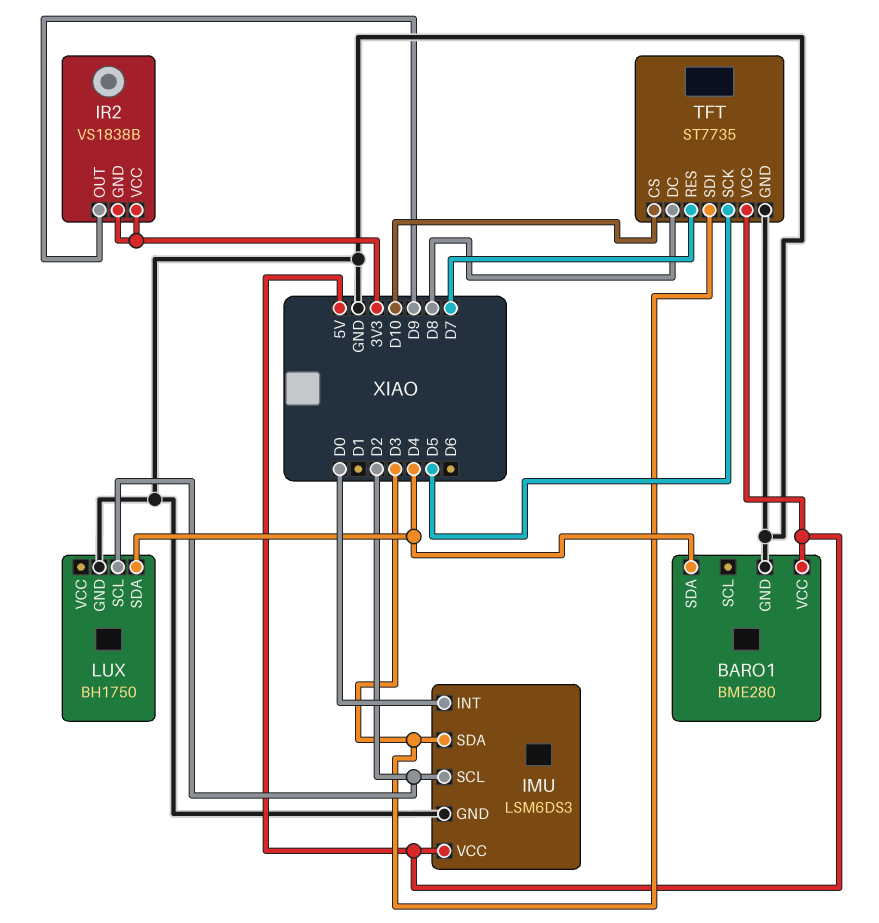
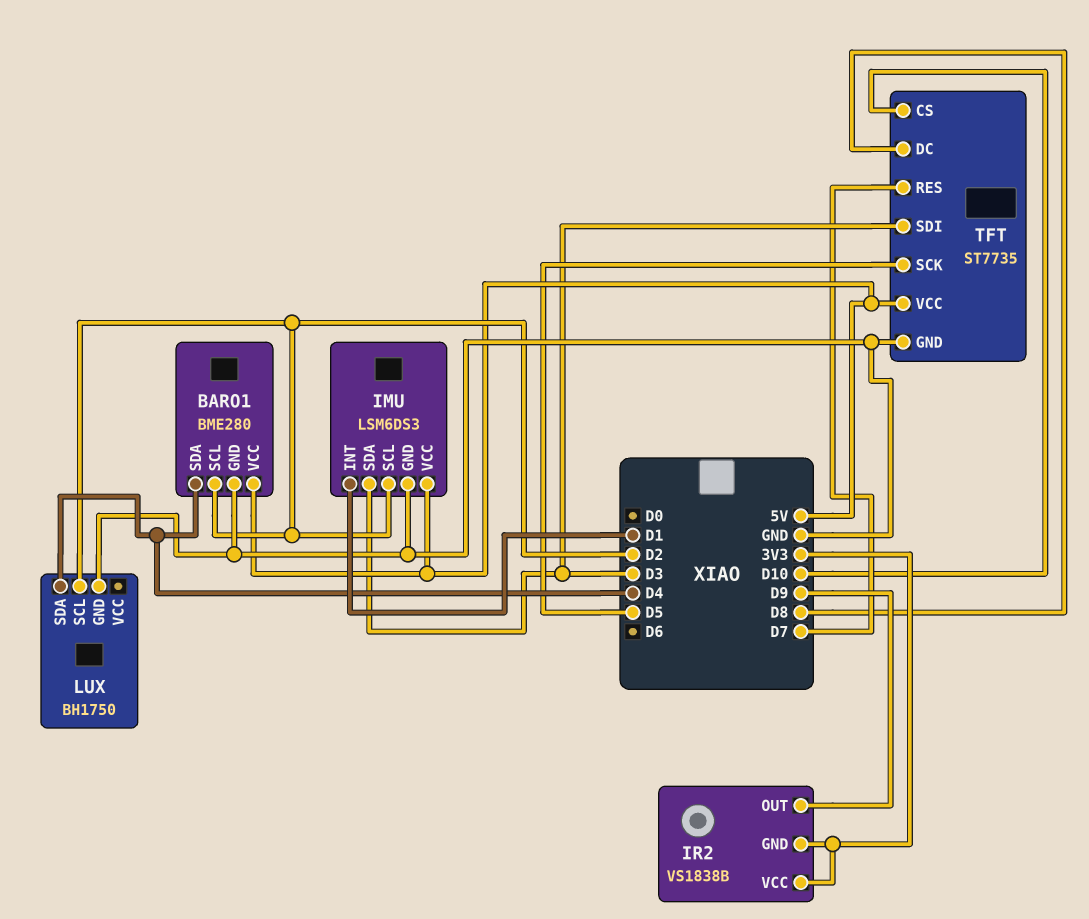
BARO1 pin SCL: none -> D2
IMU pin INT: D0 -> D1

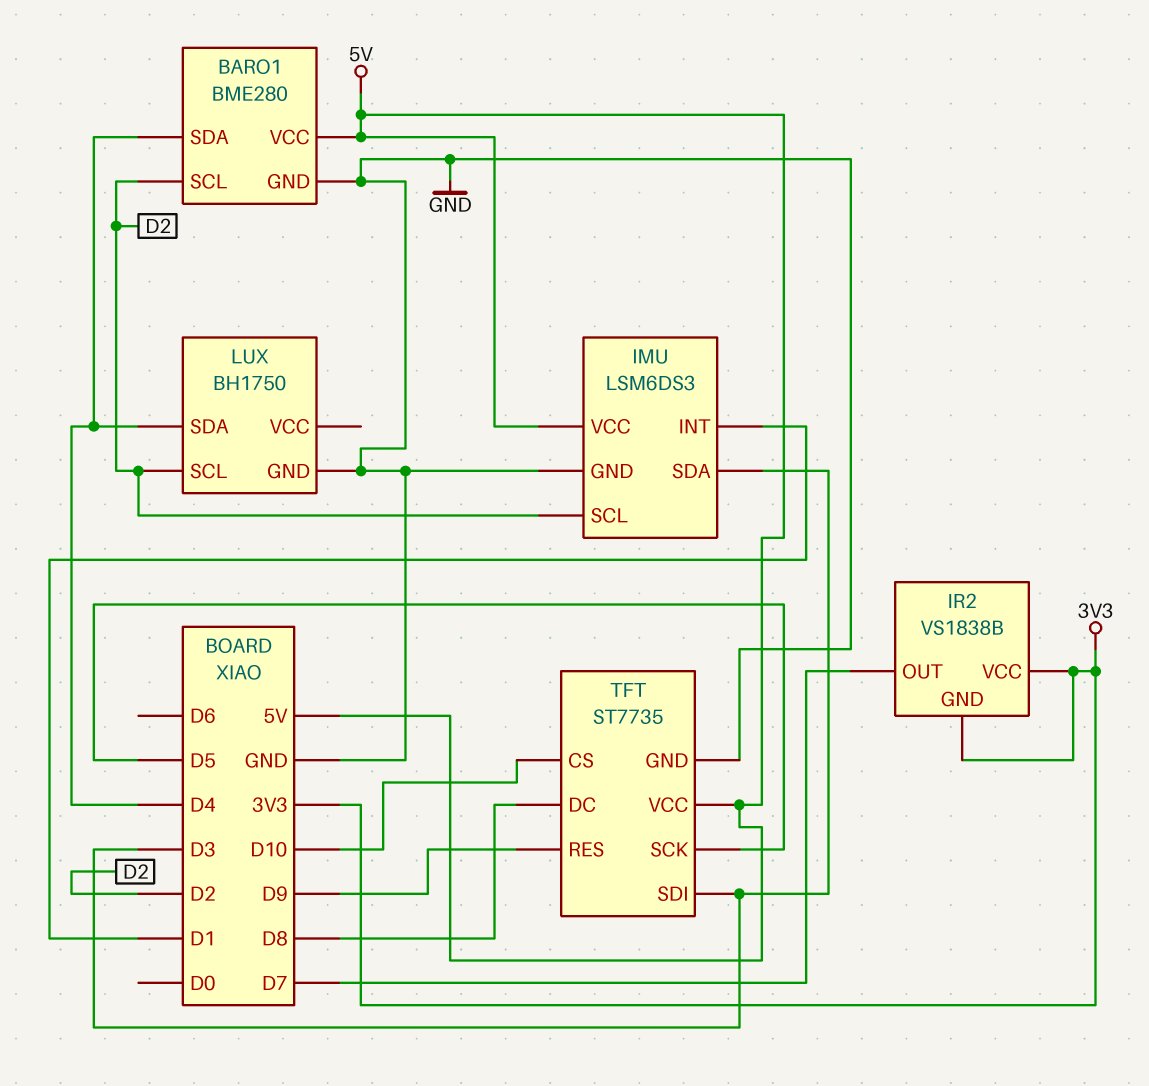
IR2 pin OUT: D9 -> D7
TFT pin RES: D7 -> D9

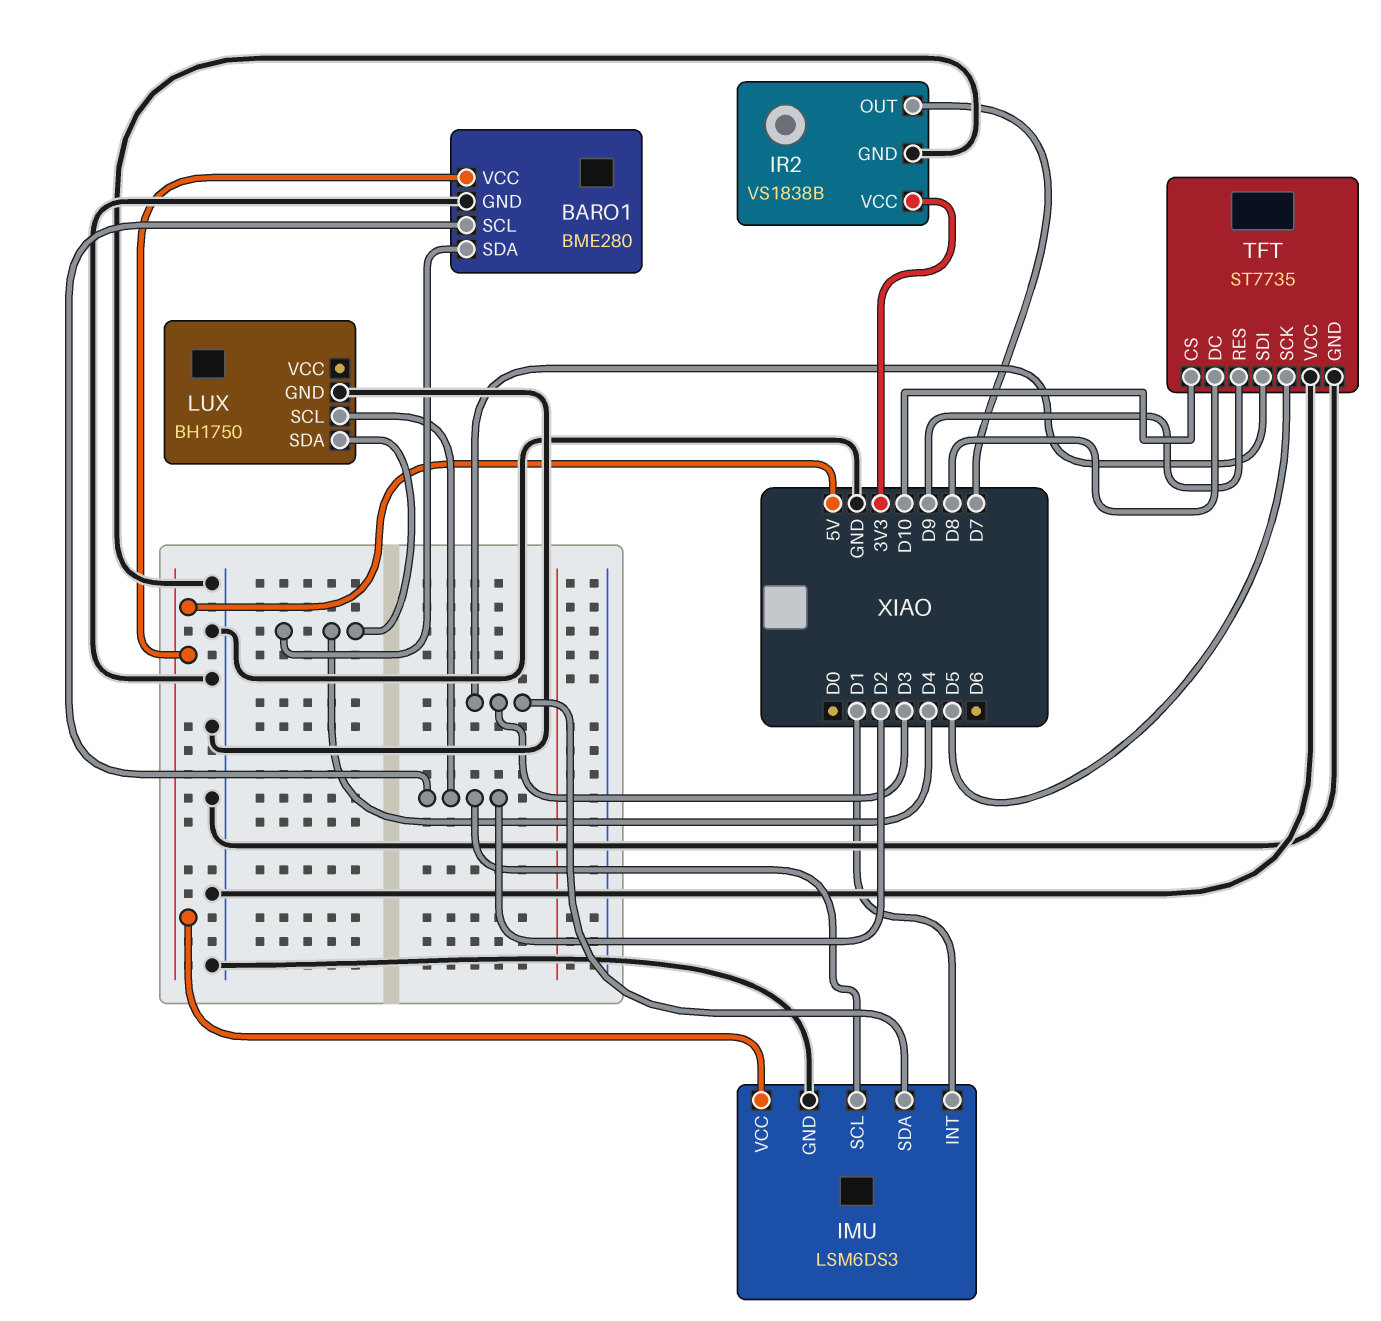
IR2 pin GND: 3V3 -> GND
TFT pin VCC: 5V -> GND

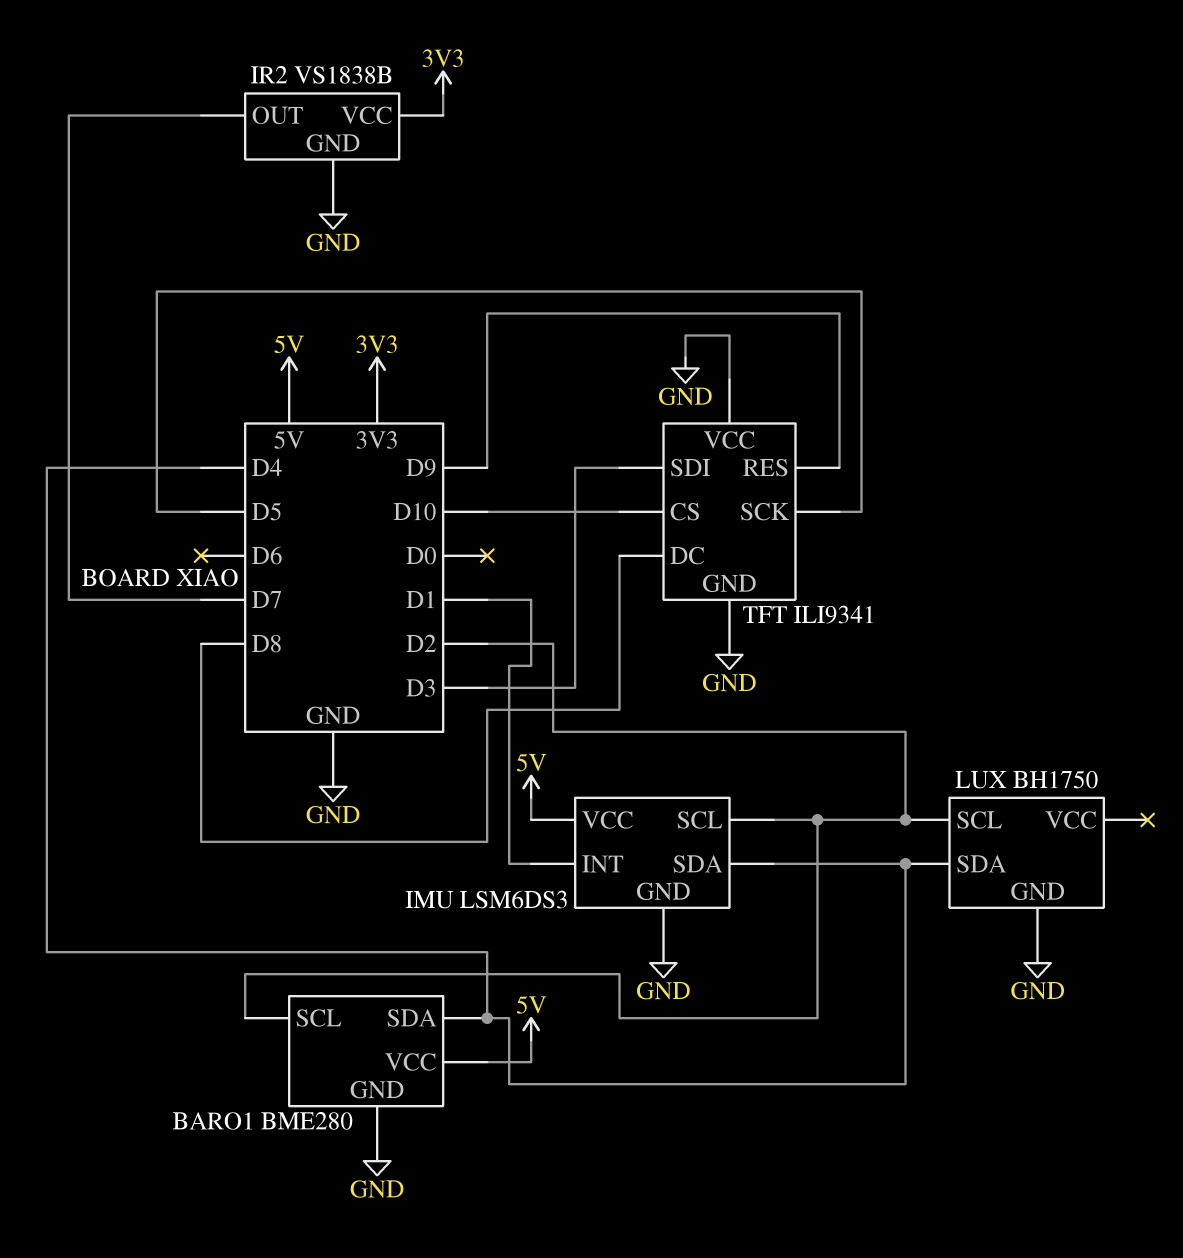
IMU pin SDA: D3 -> D4
TFT: ST7735 -> ILI9341

